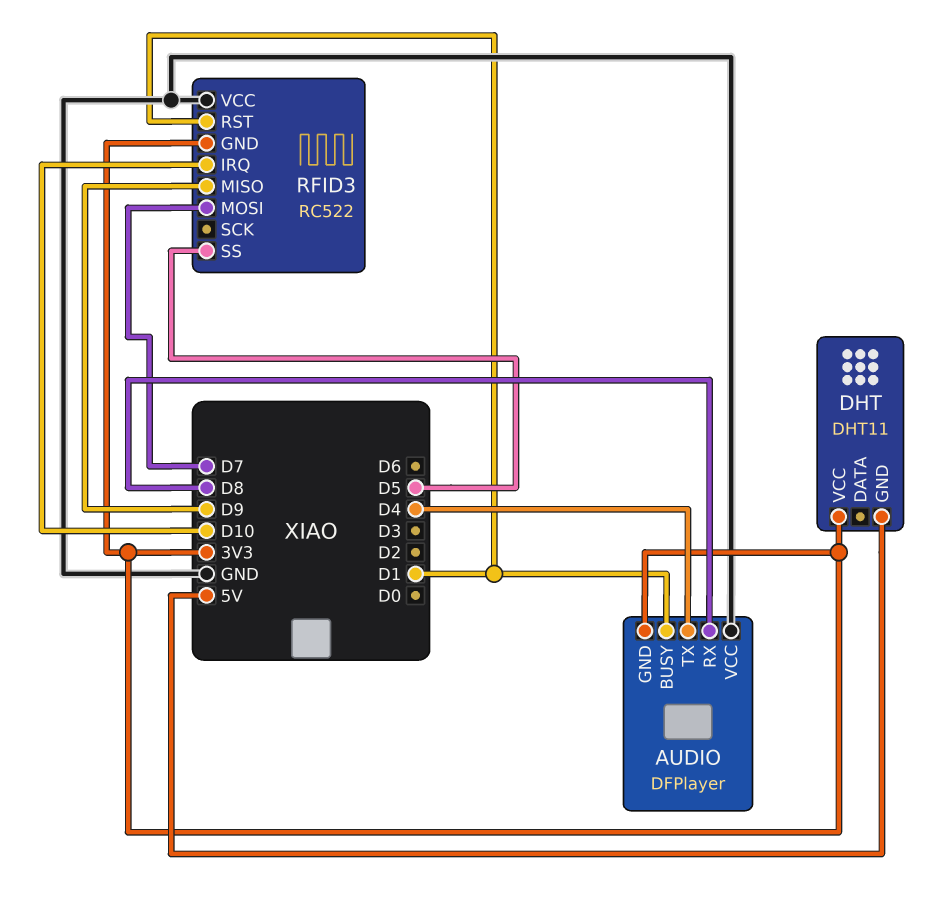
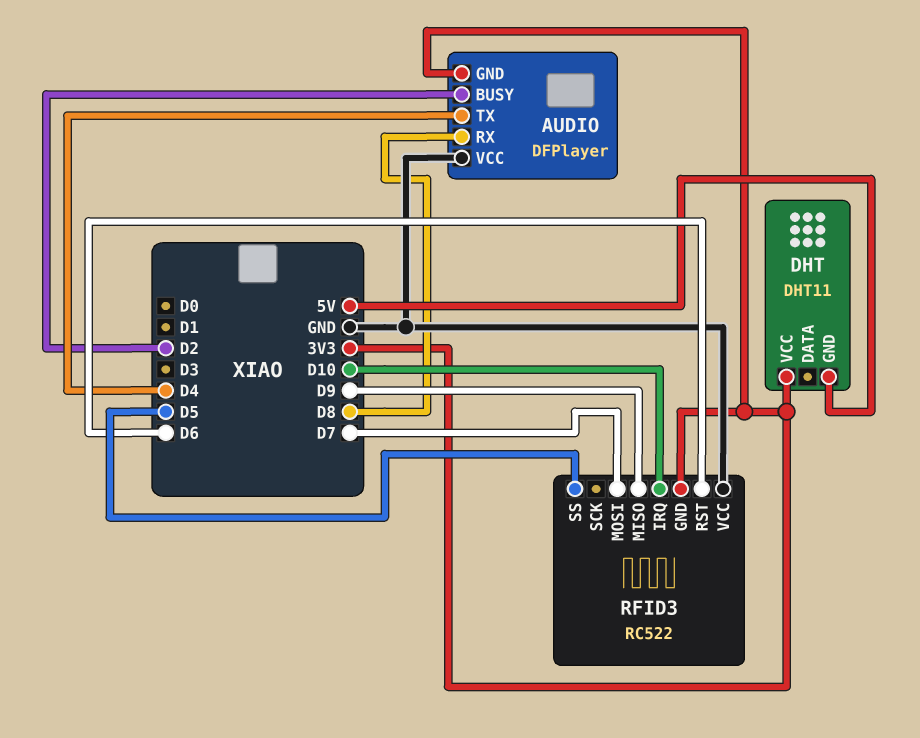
AUDIO pin BUSY: D1 -> D2
RFID3 pin RST: D1 -> D6

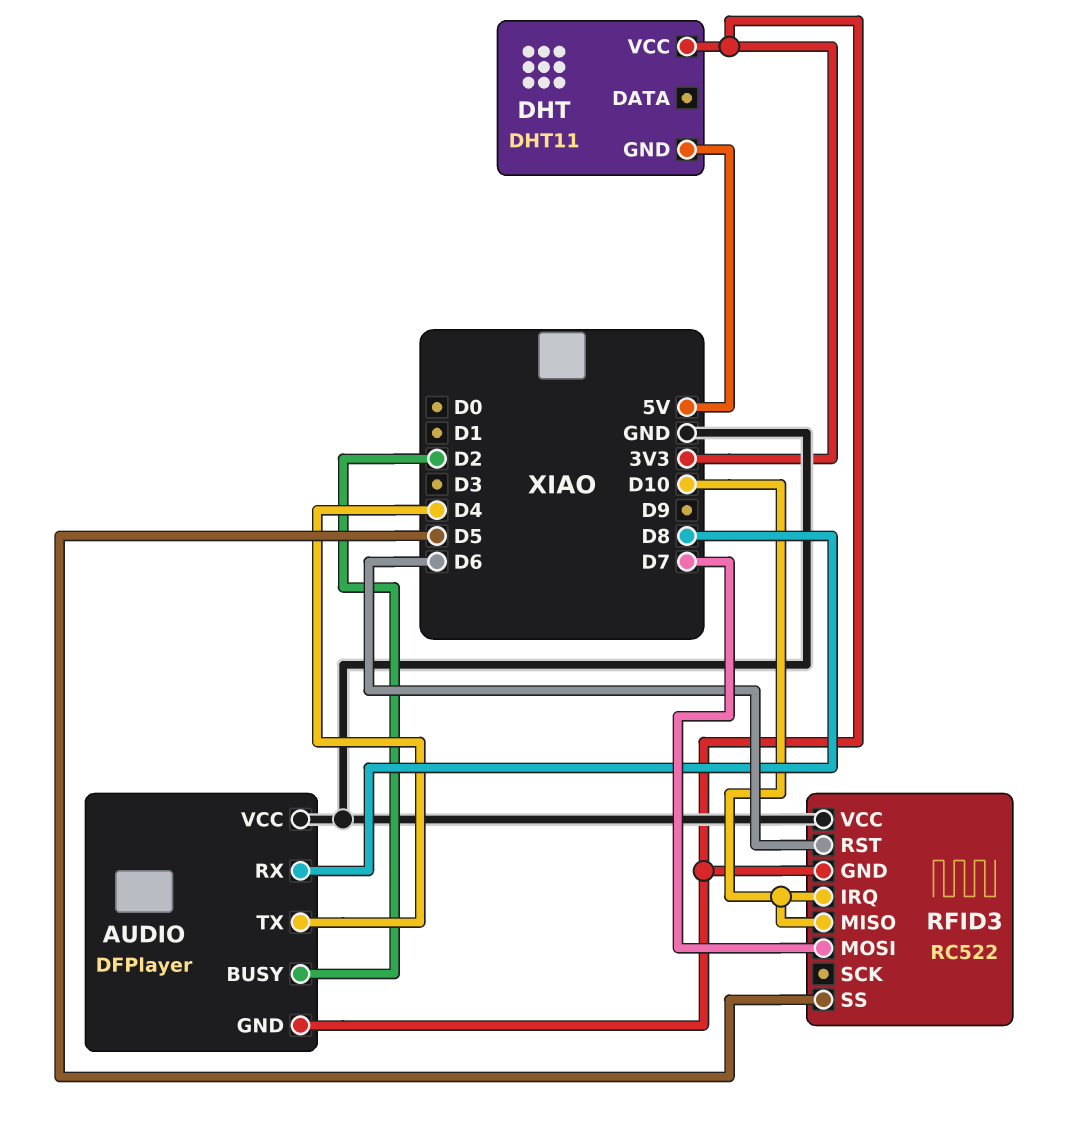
RFID3 pin MISO: D9 -> D10

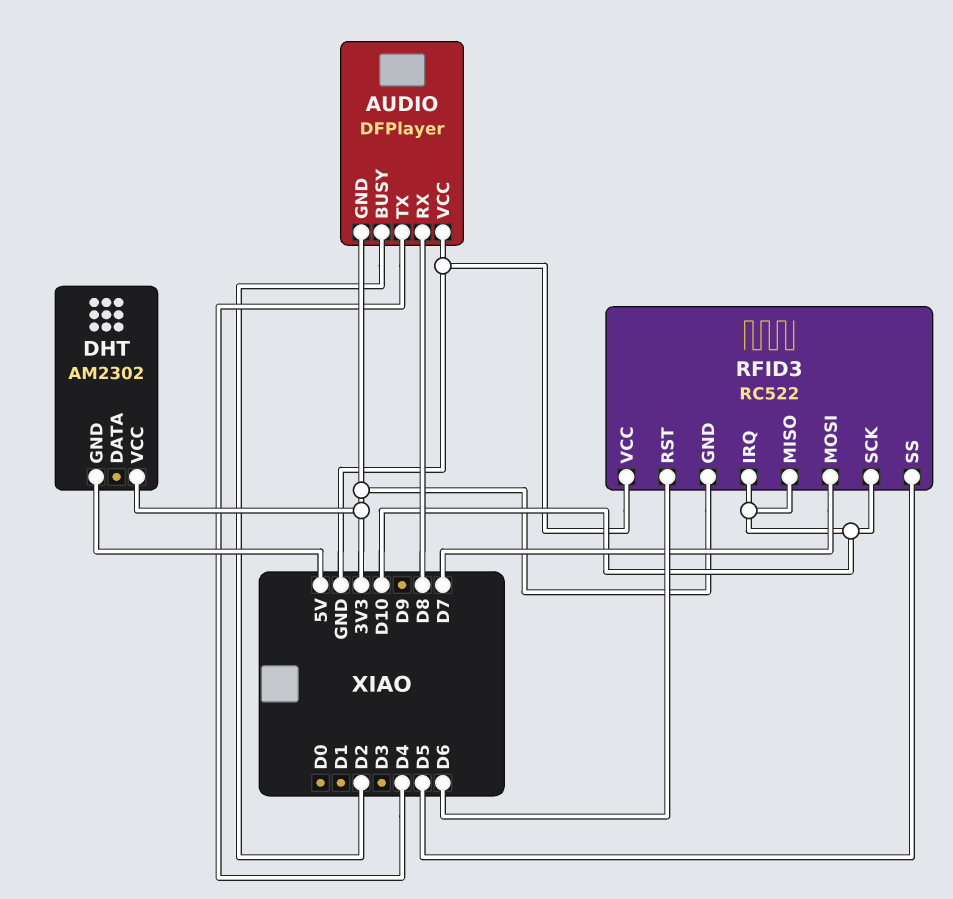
DHT: DHT11 -> AM2302
RFID3 pin SCK: none -> D10

